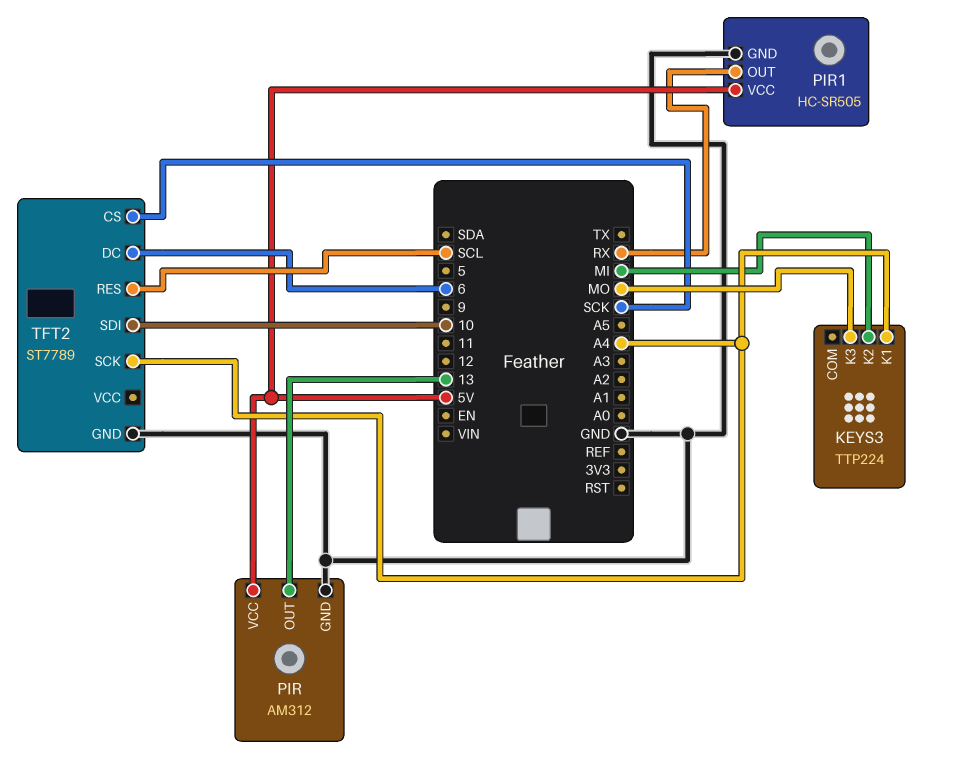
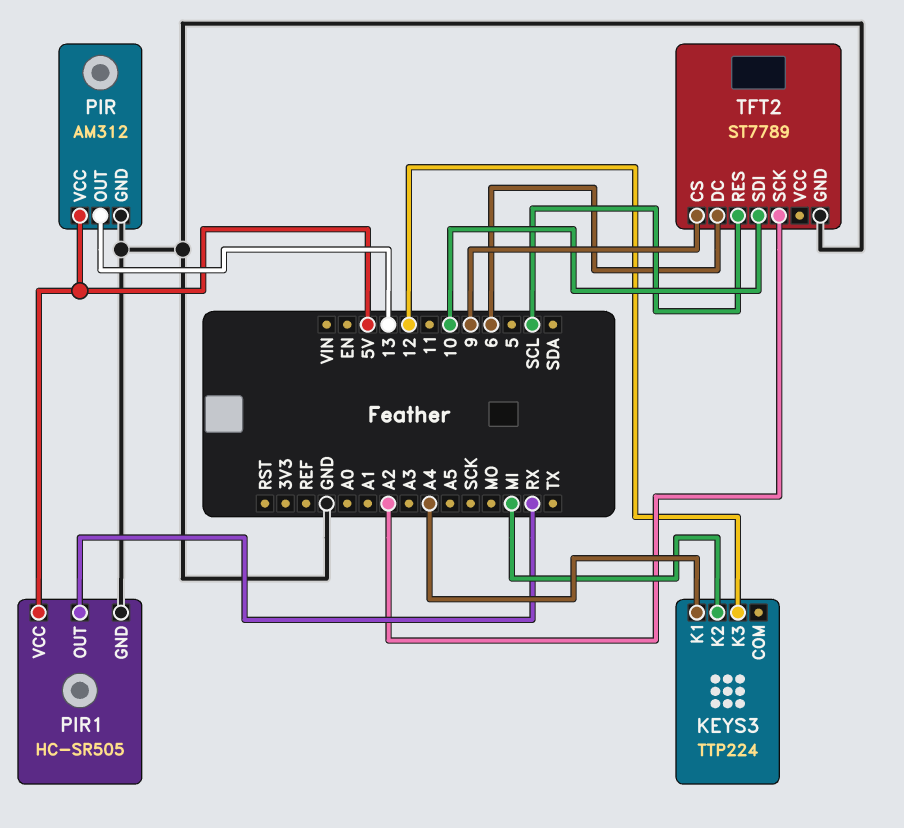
KEYS3 pin K3: MO -> 12
TFT2 pin CS: SCK -> 9
TFT2 pin SCK: A4 -> A2

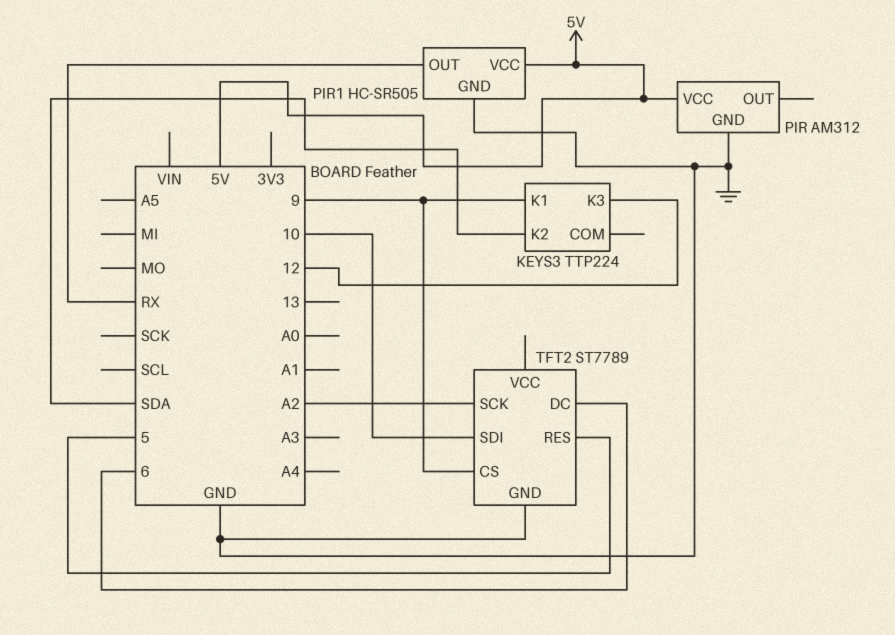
KEYS3 pin K1: A4 -> 9
KEYS3 pin K2: MI -> SDA
PIR pin OUT: 13 -> none
TFT2 pin RES: SCL -> 5

